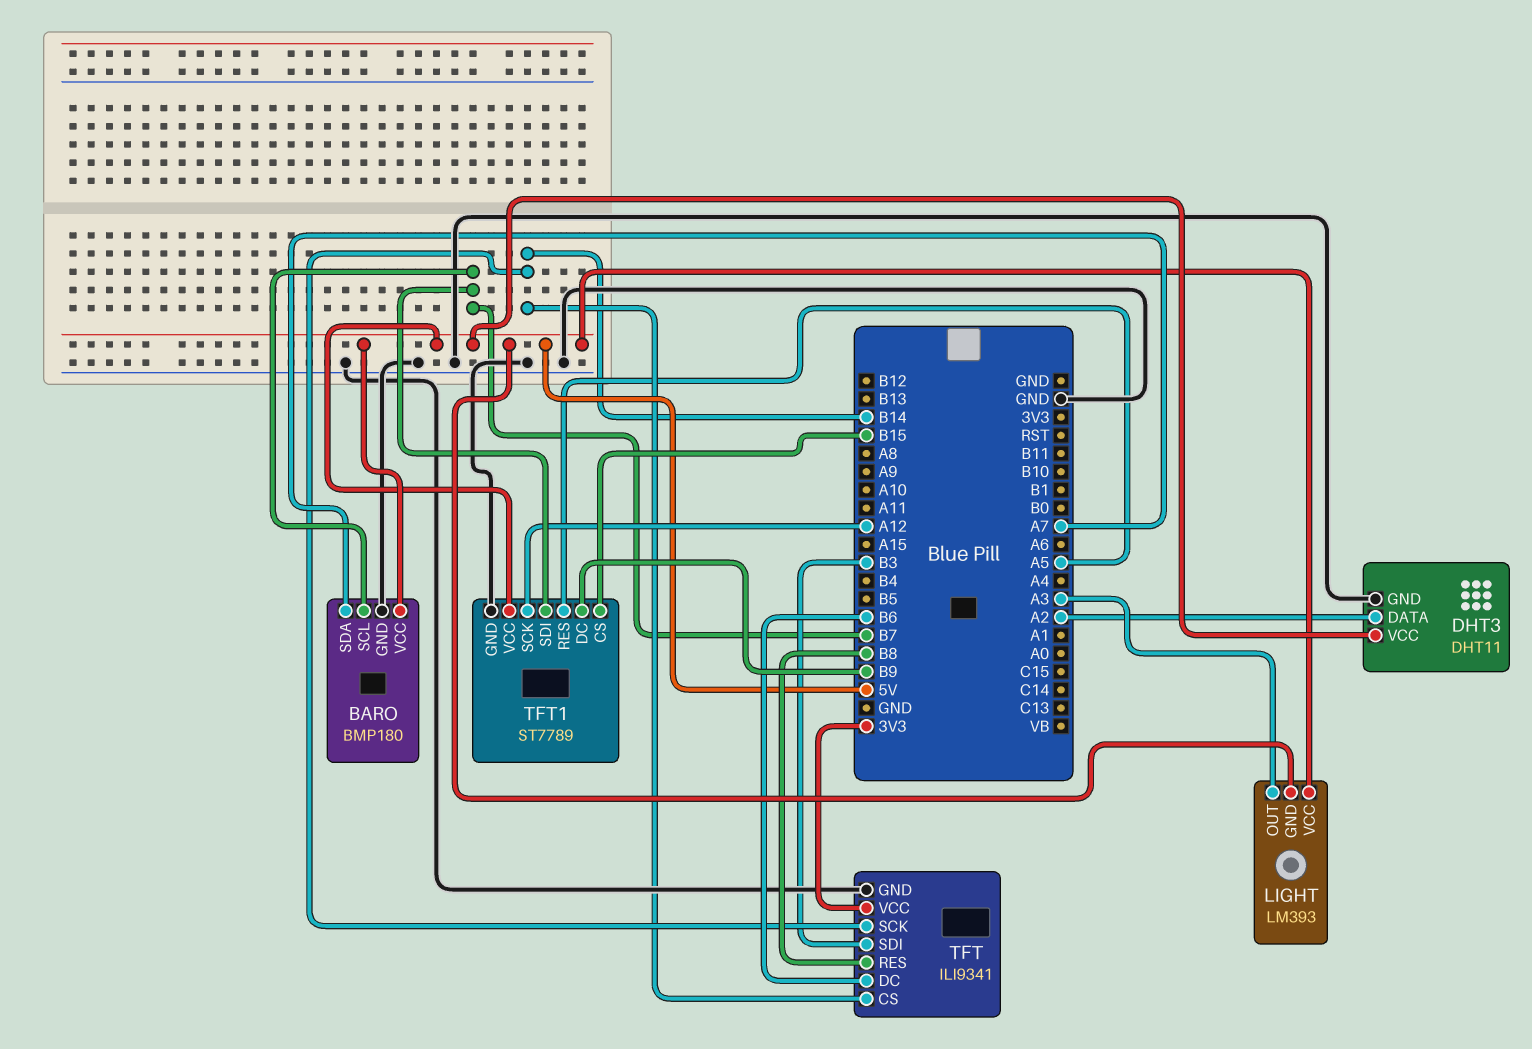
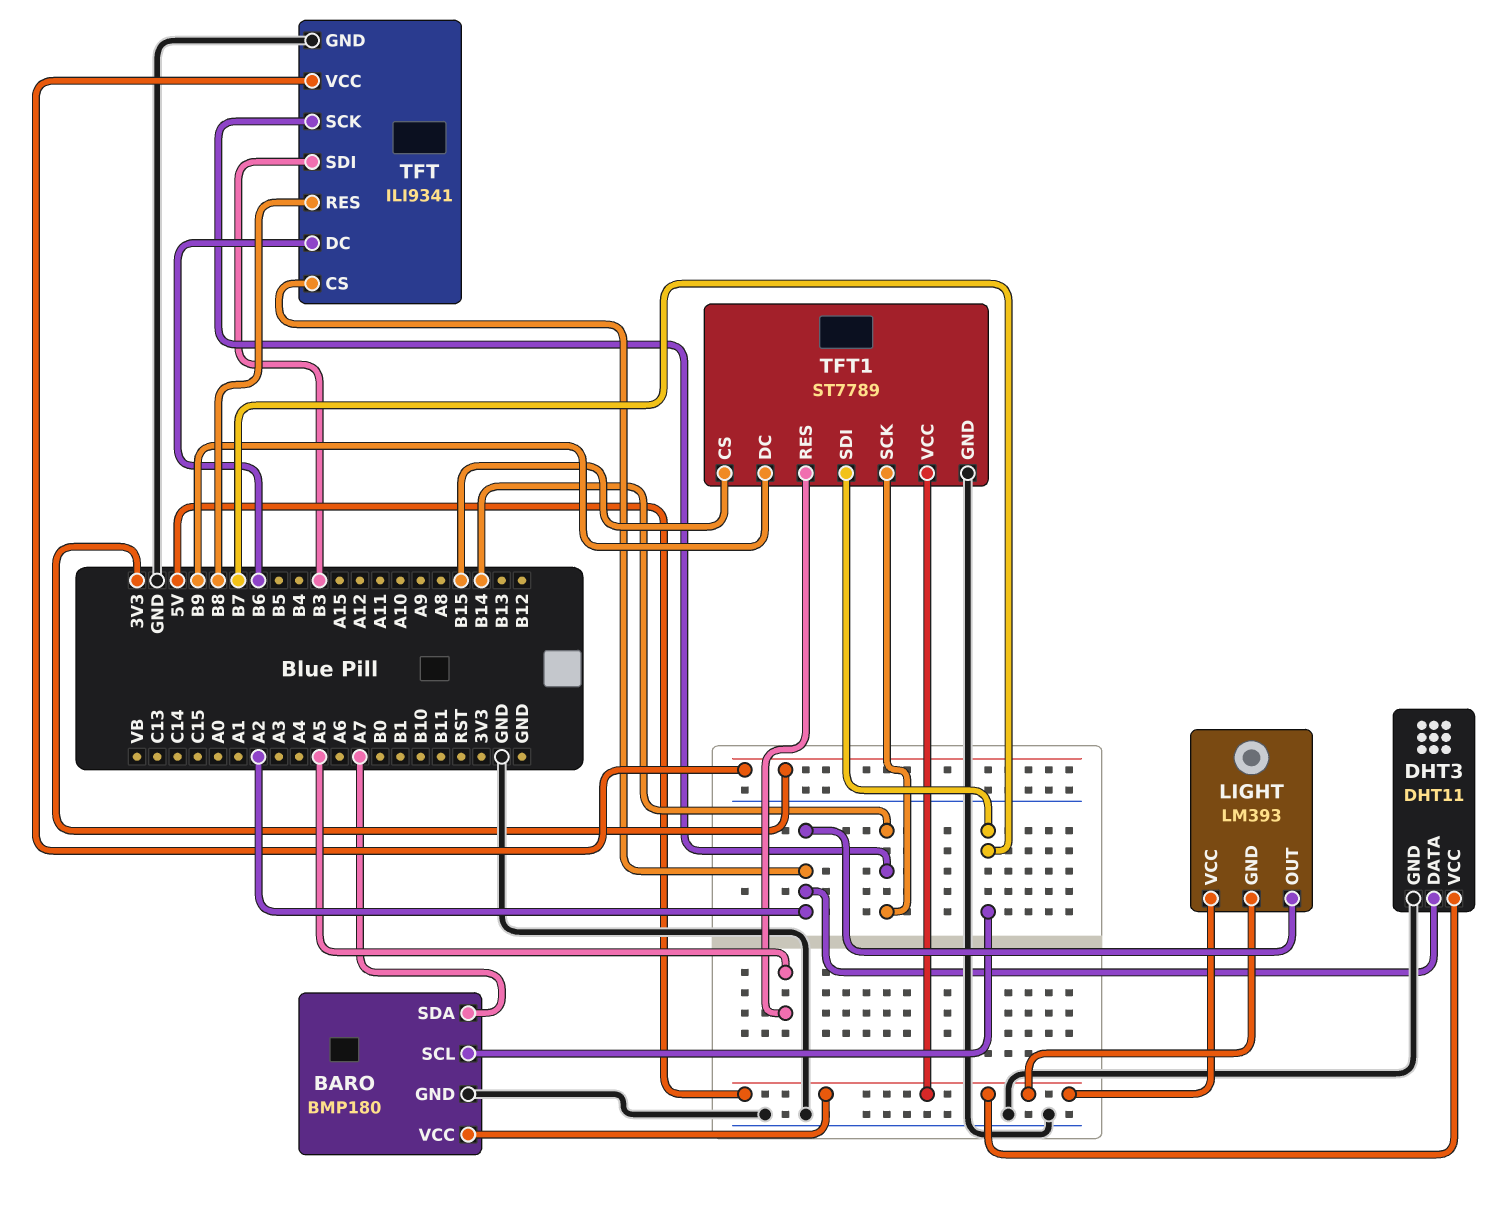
LIGHT pin OUT: A3 -> A2
TFT pin CS: B14 -> A2
TFT1 pin SCK: A12 -> B14

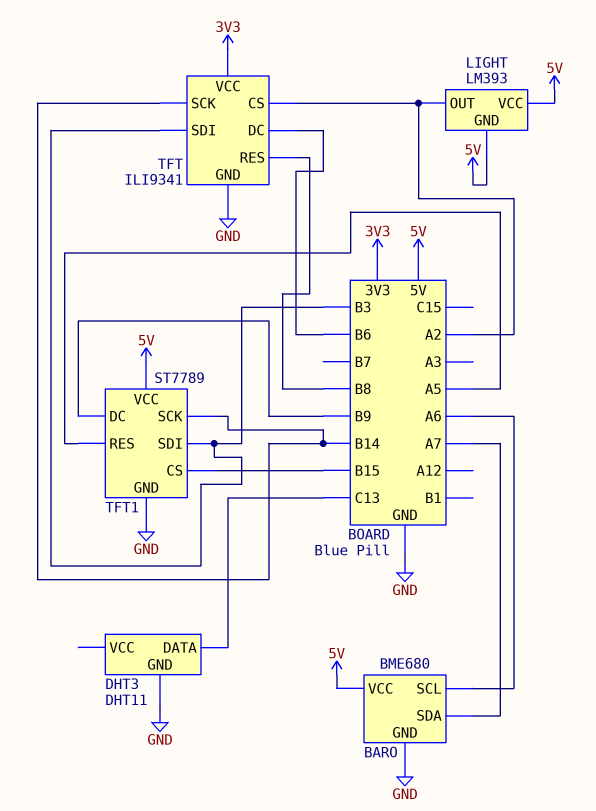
BARO: BMP180 -> BME680
BARO pin SCL: B7 -> A6
DHT3 pin DATA: A2 -> C13
DHT3 pin VCC: 5V -> none
TFT1 pin SDI: B7 -> B3

